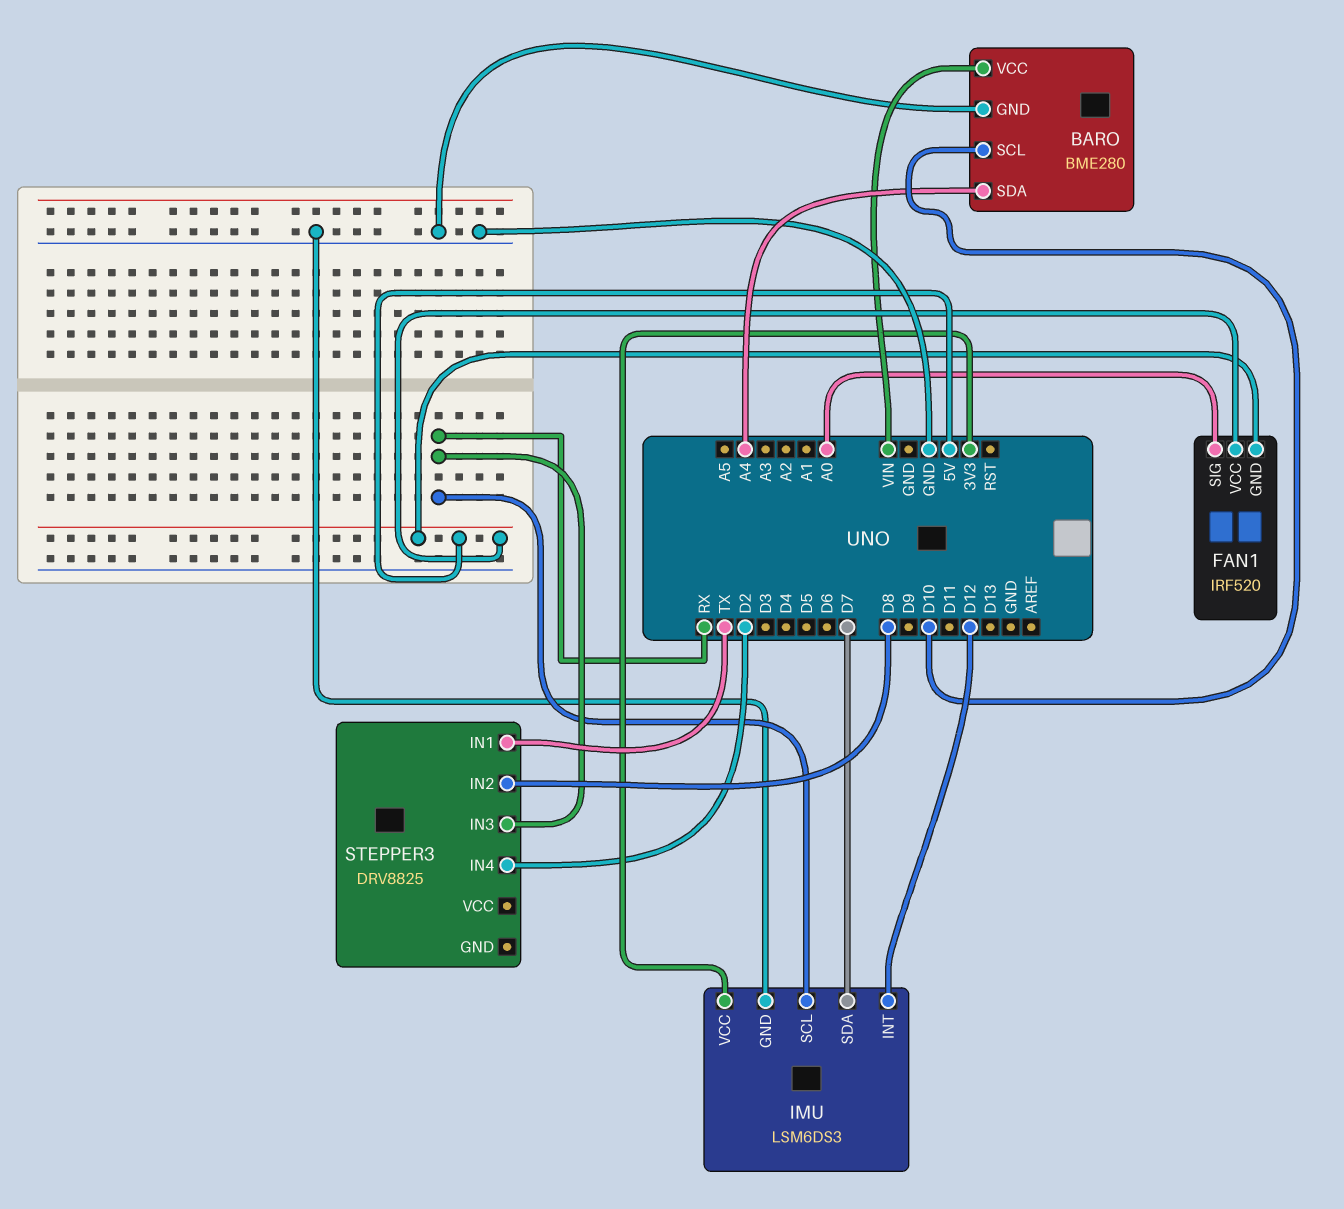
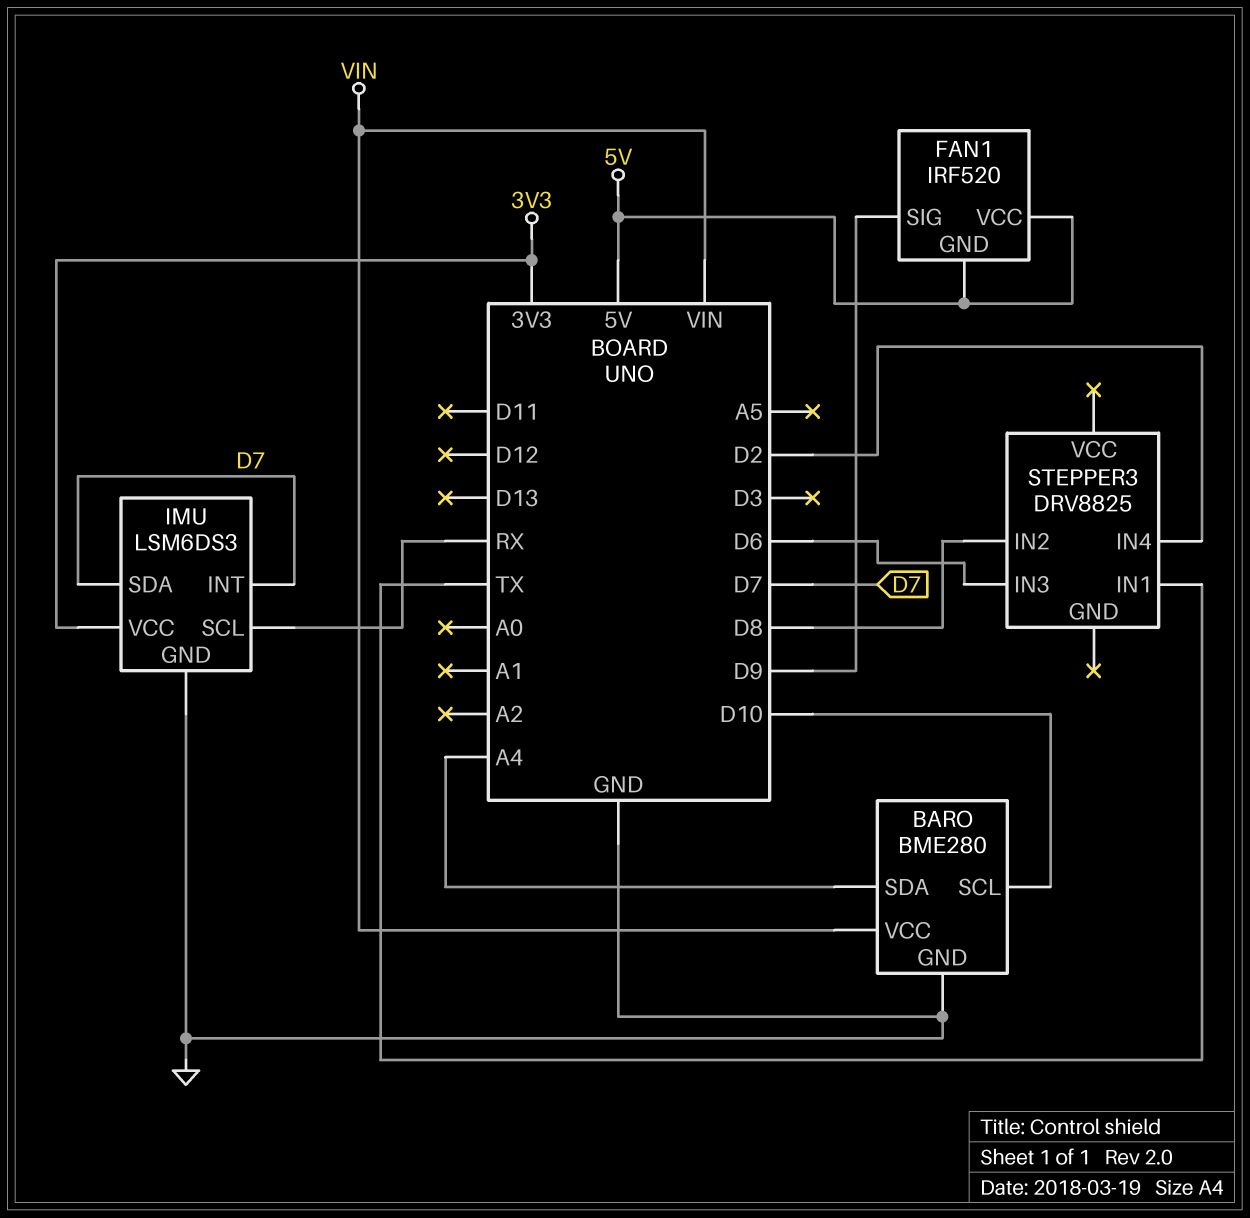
FAN1 pin SIG: A0 -> D9
IMU pin INT: D12 -> D7
STEPPER3 pin IN3: RX -> D6

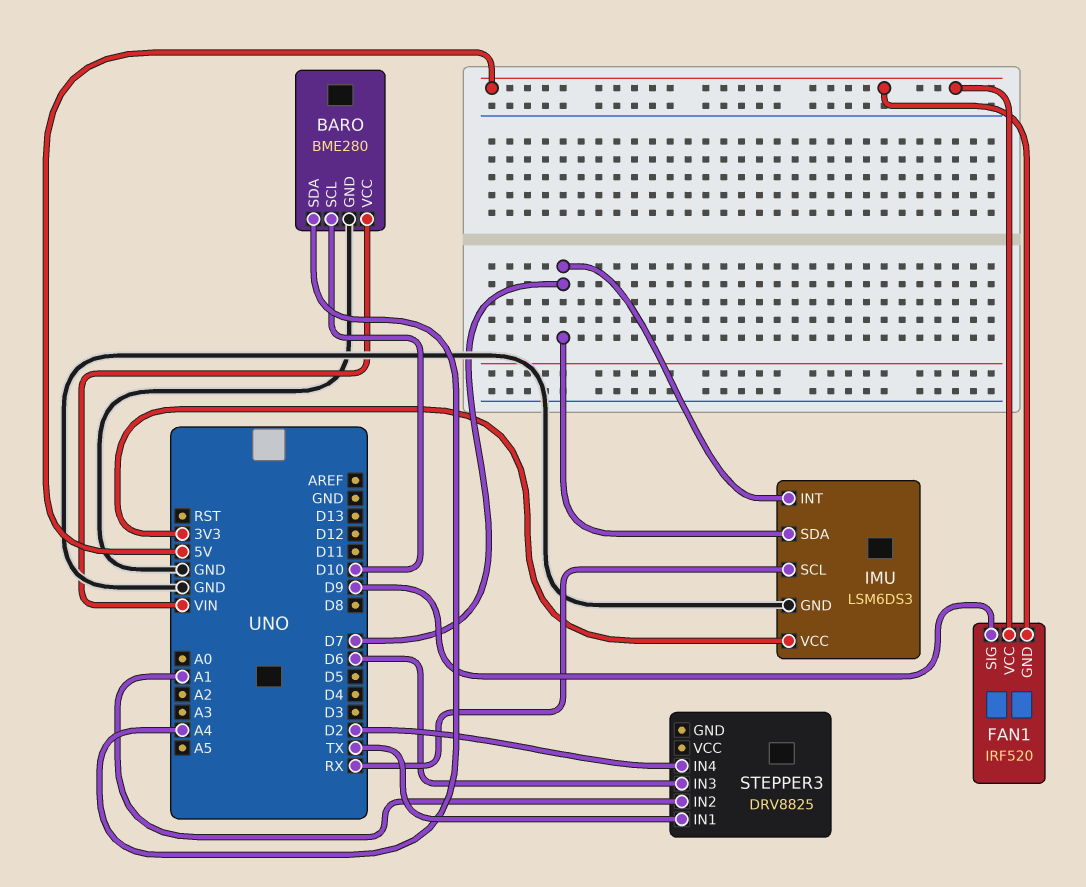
STEPPER3 pin IN2: D8 -> A1

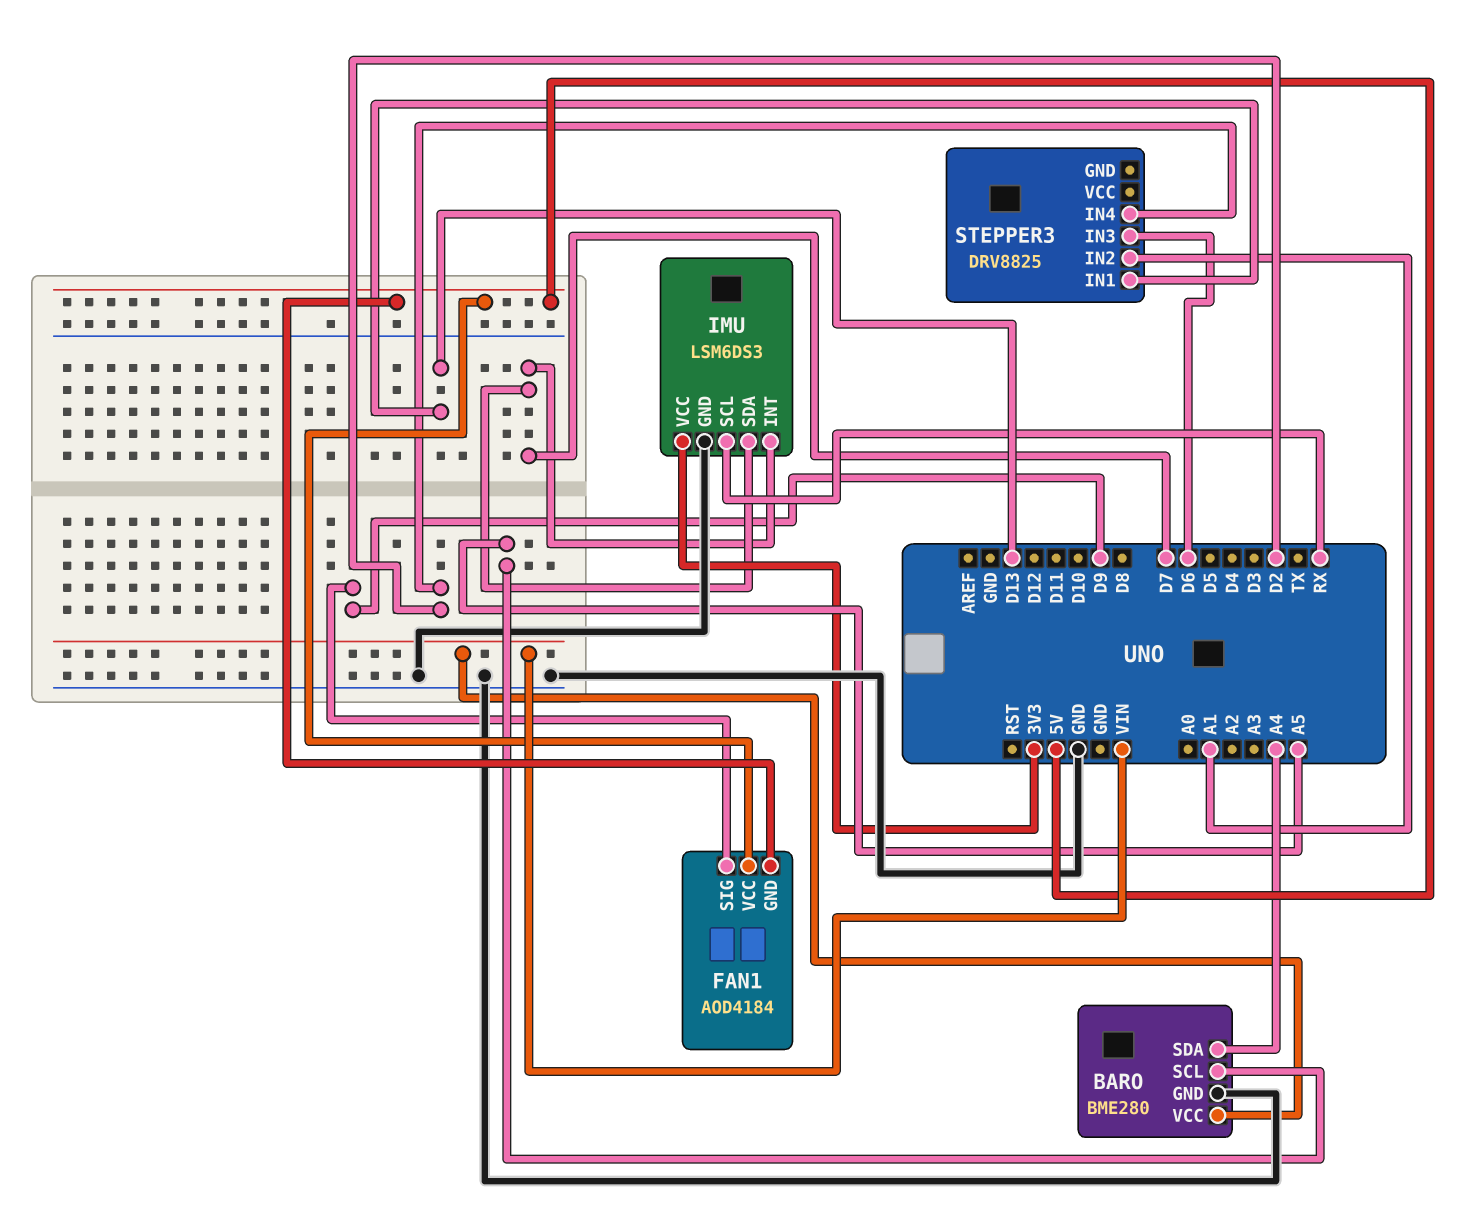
BARO pin SCL: D10 -> A5
FAN1: IRF520 -> AOD4184
STEPPER3 pin IN1: TX -> D13

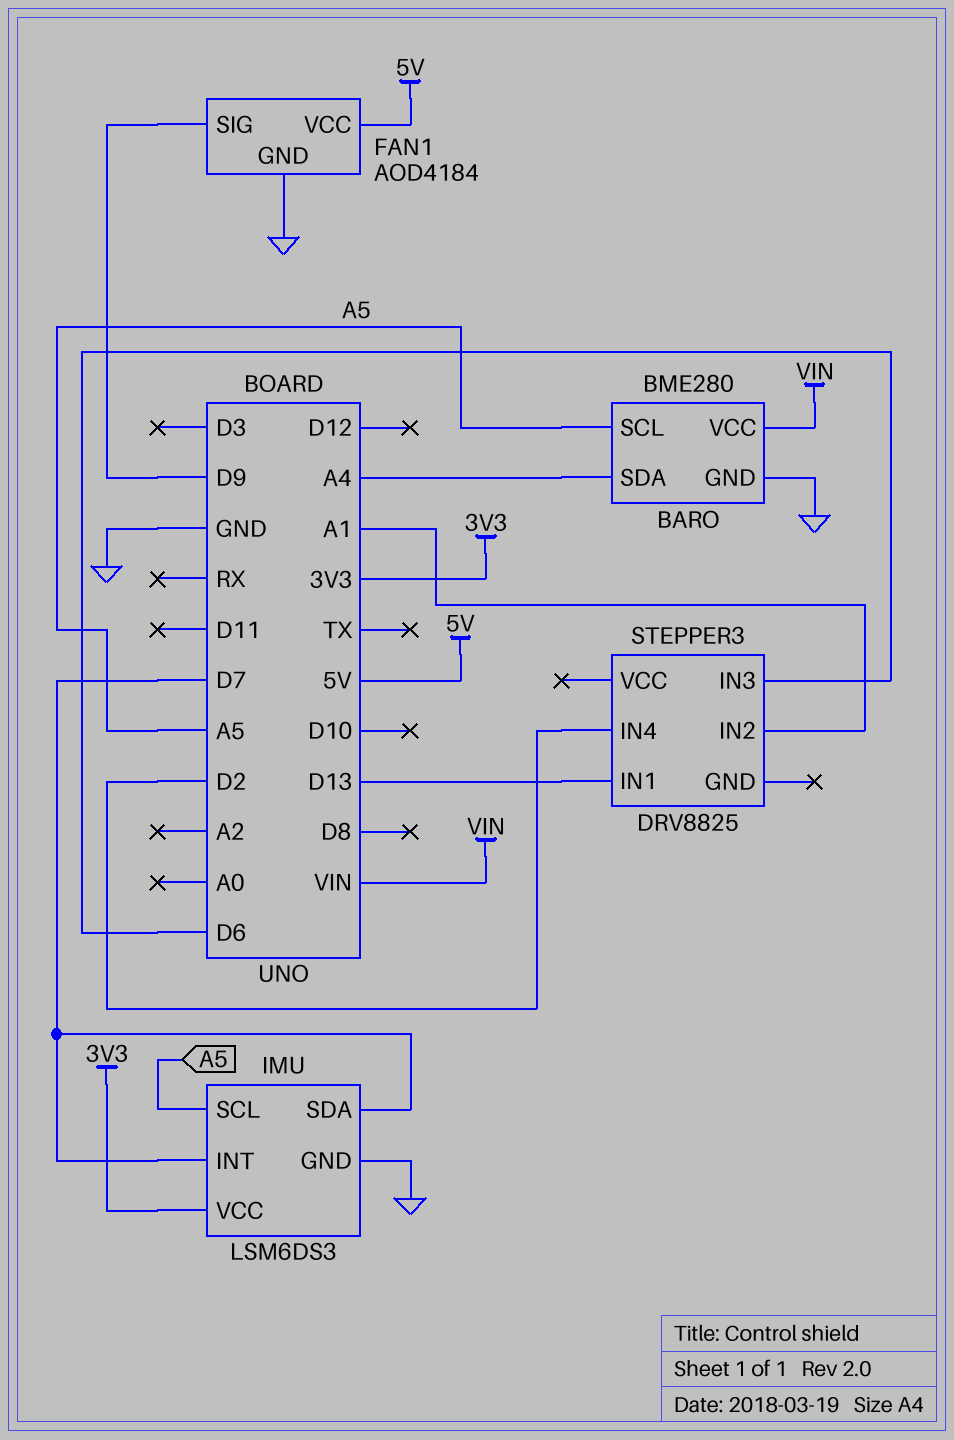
FAN1 pin GND: 5V -> GND
IMU pin SCL: RX -> A5

